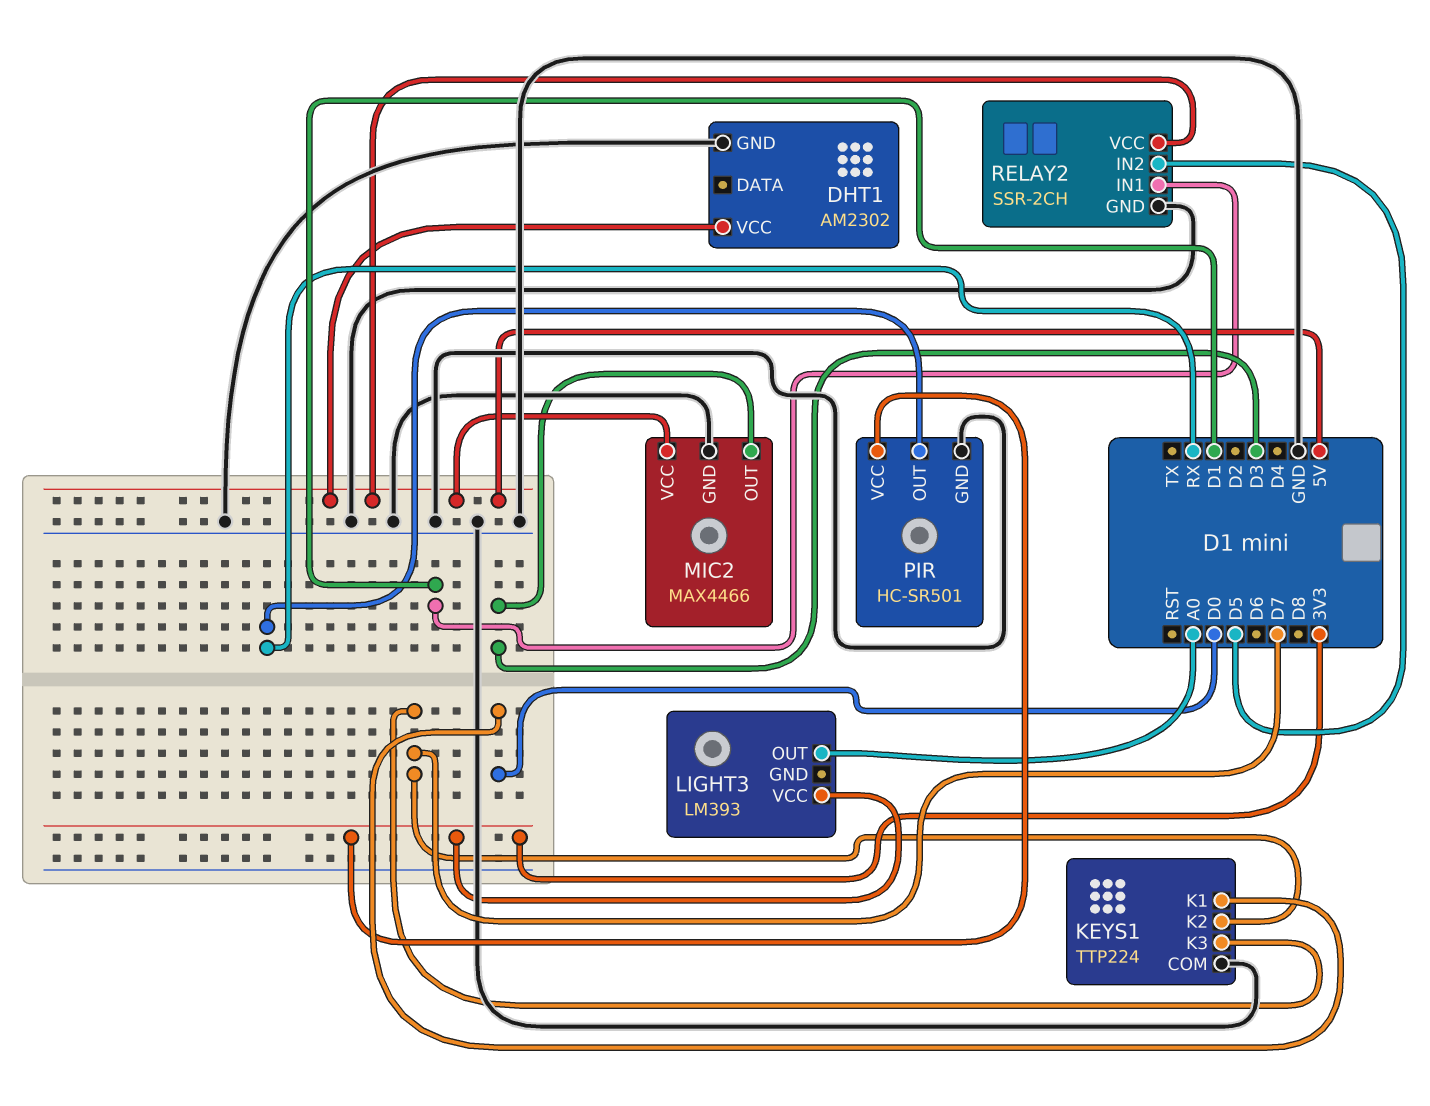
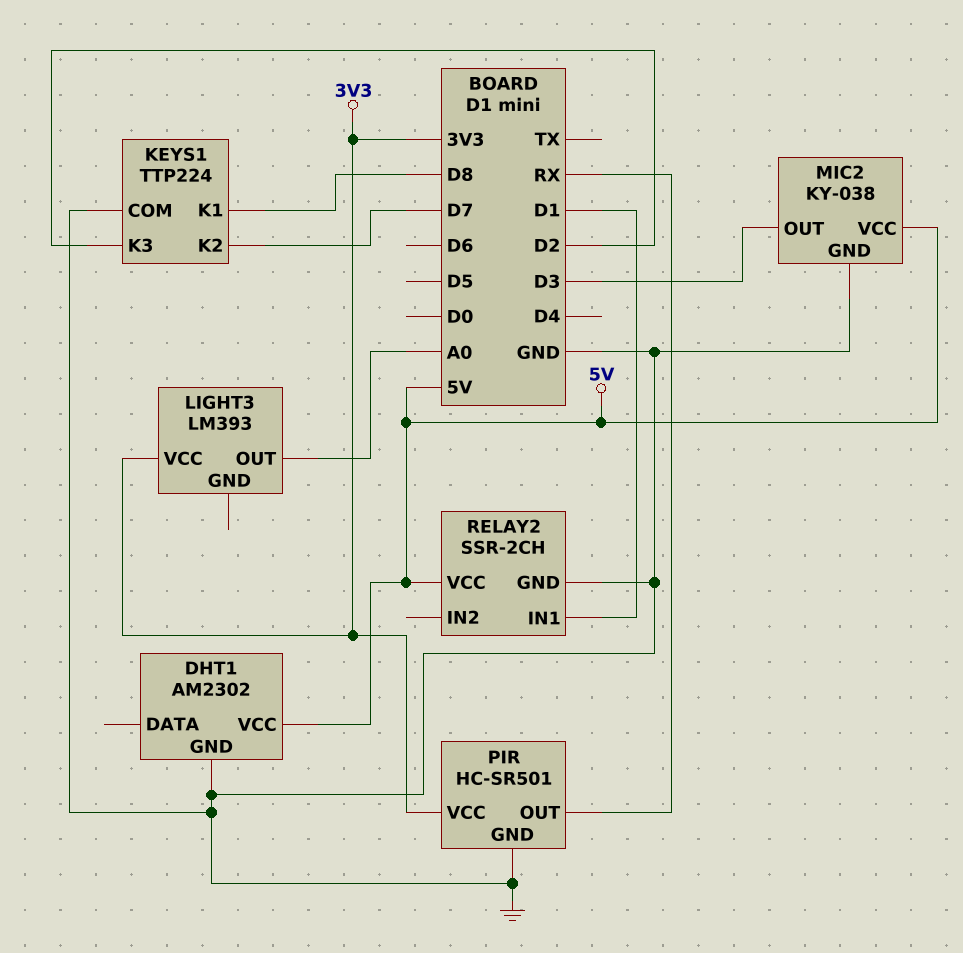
KEYS1 pin K1: D0 -> D8
KEYS1 pin K3: D7 -> D2
MIC2: MAX4466 -> KY-038
RELAY2 pin IN2: D5 -> none

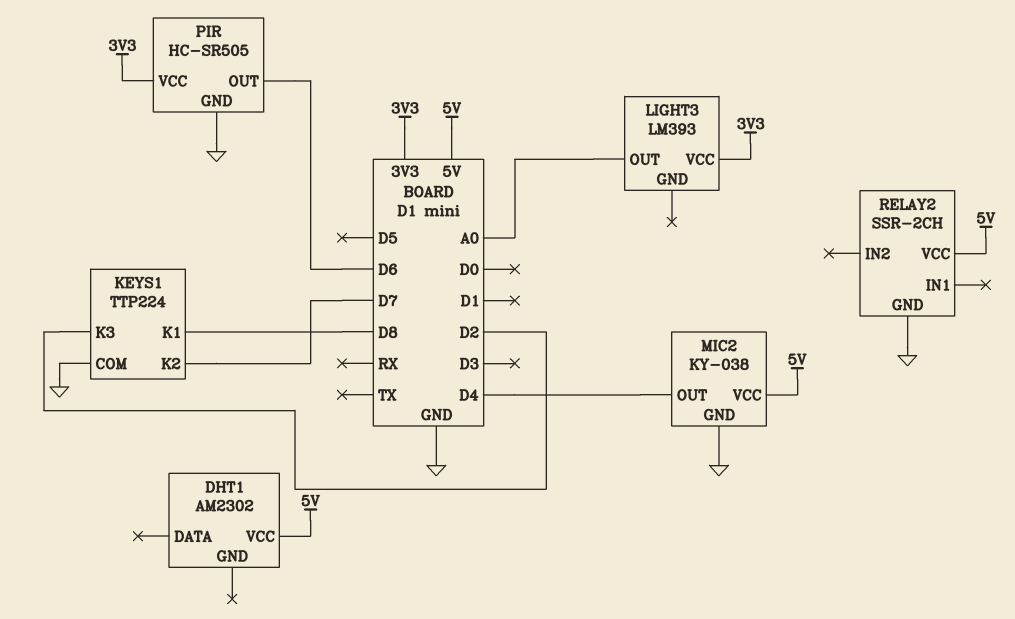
DHT1 pin GND: GND -> none
MIC2 pin OUT: D3 -> D4
PIR: HC-SR501 -> HC-SR505
PIR pin OUT: RX -> D6
RELAY2 pin IN1: D1 -> none

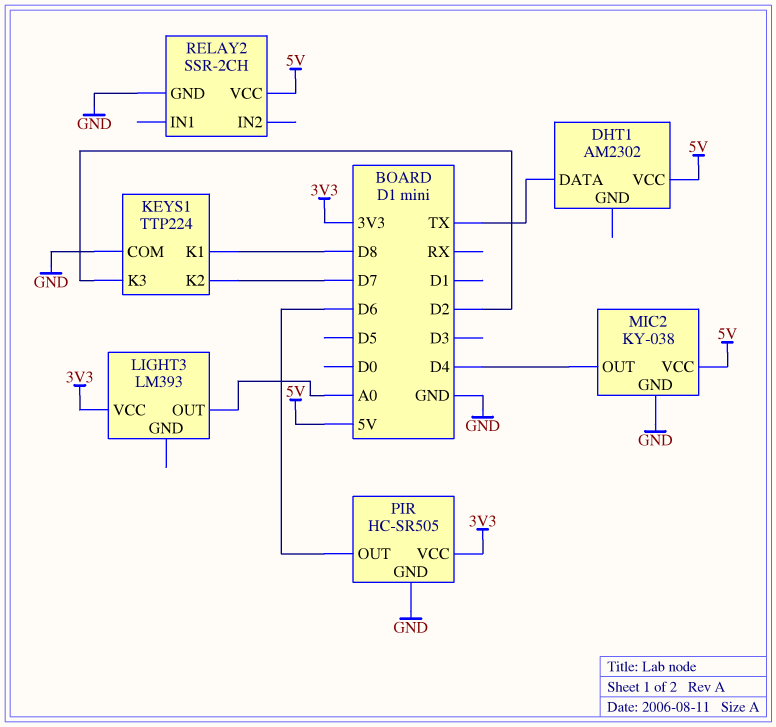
DHT1 pin DATA: none -> TX

